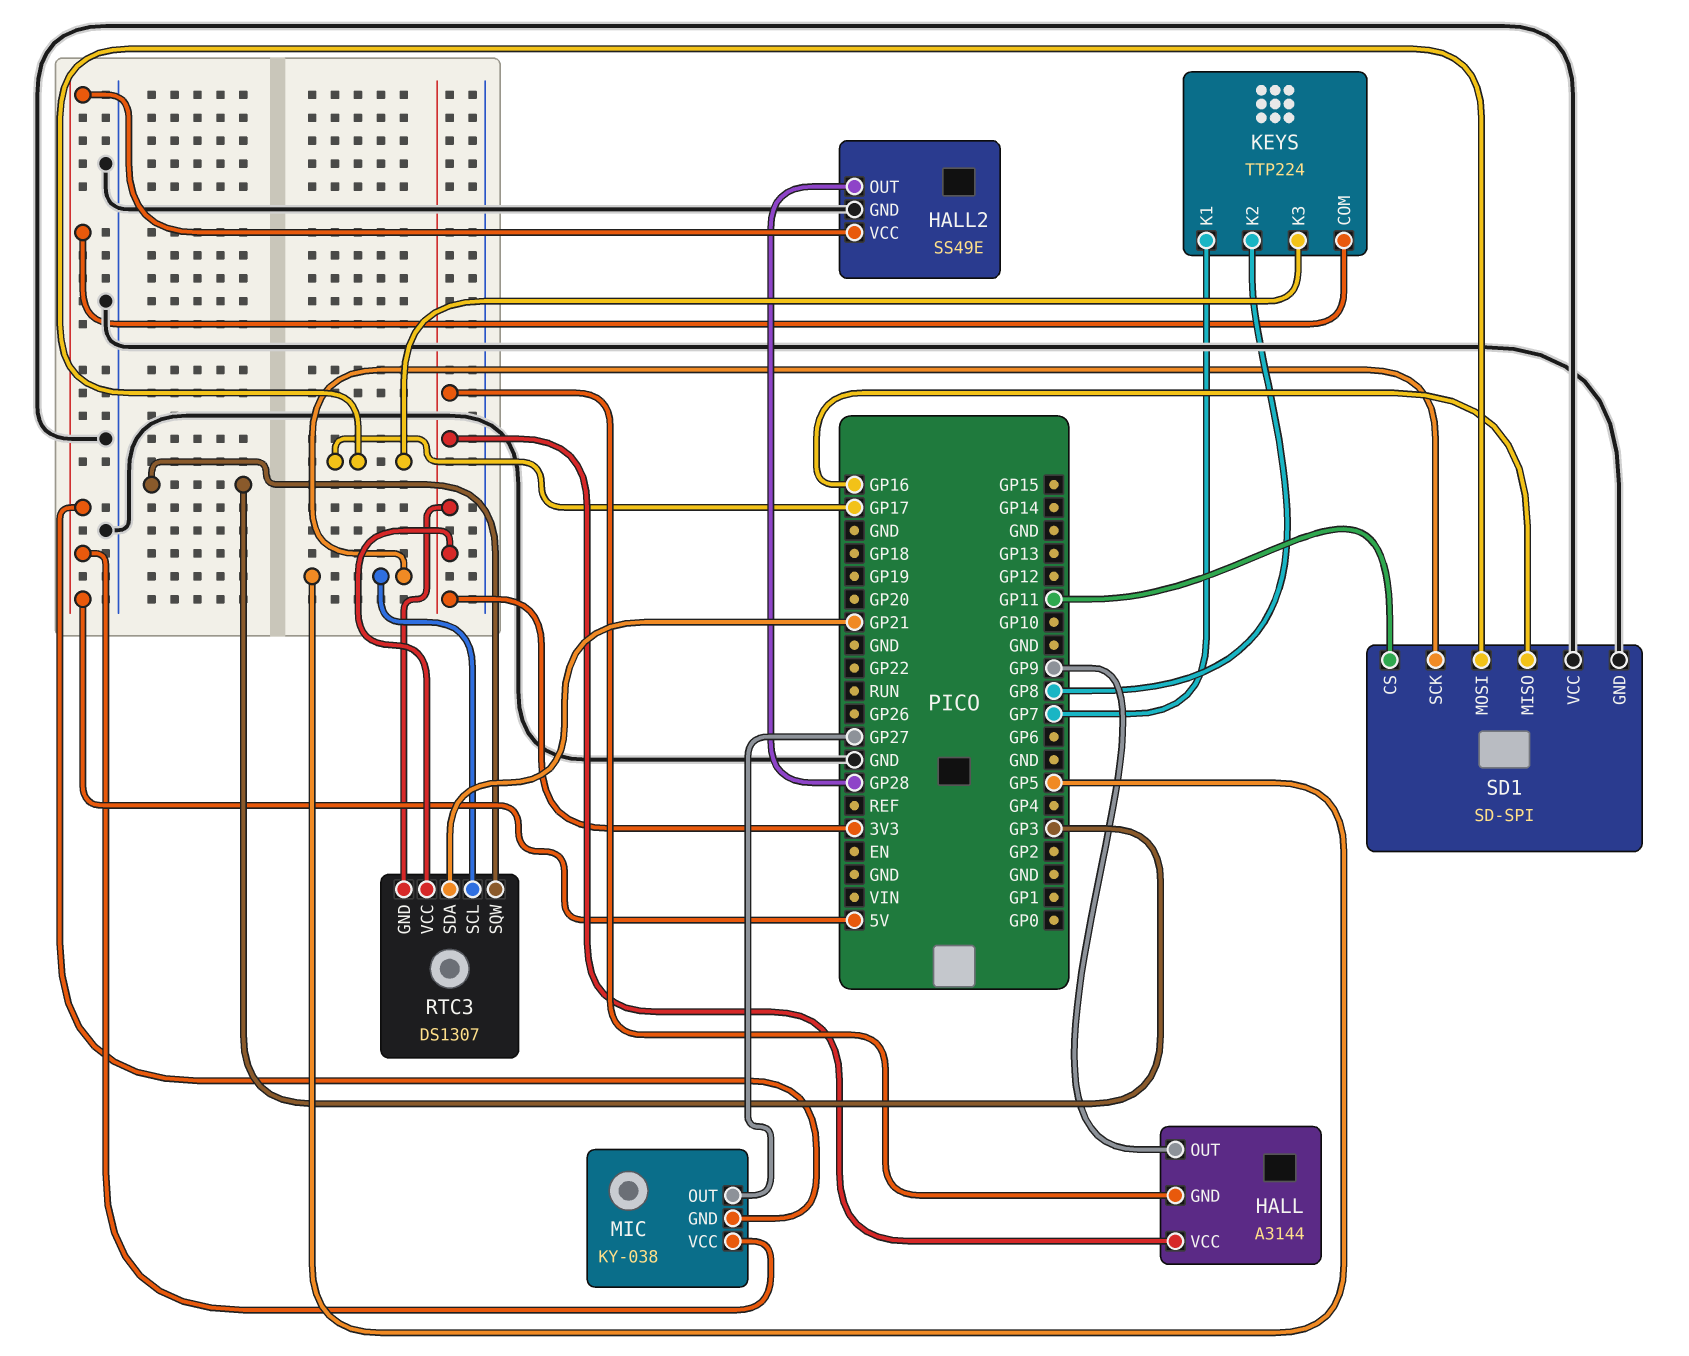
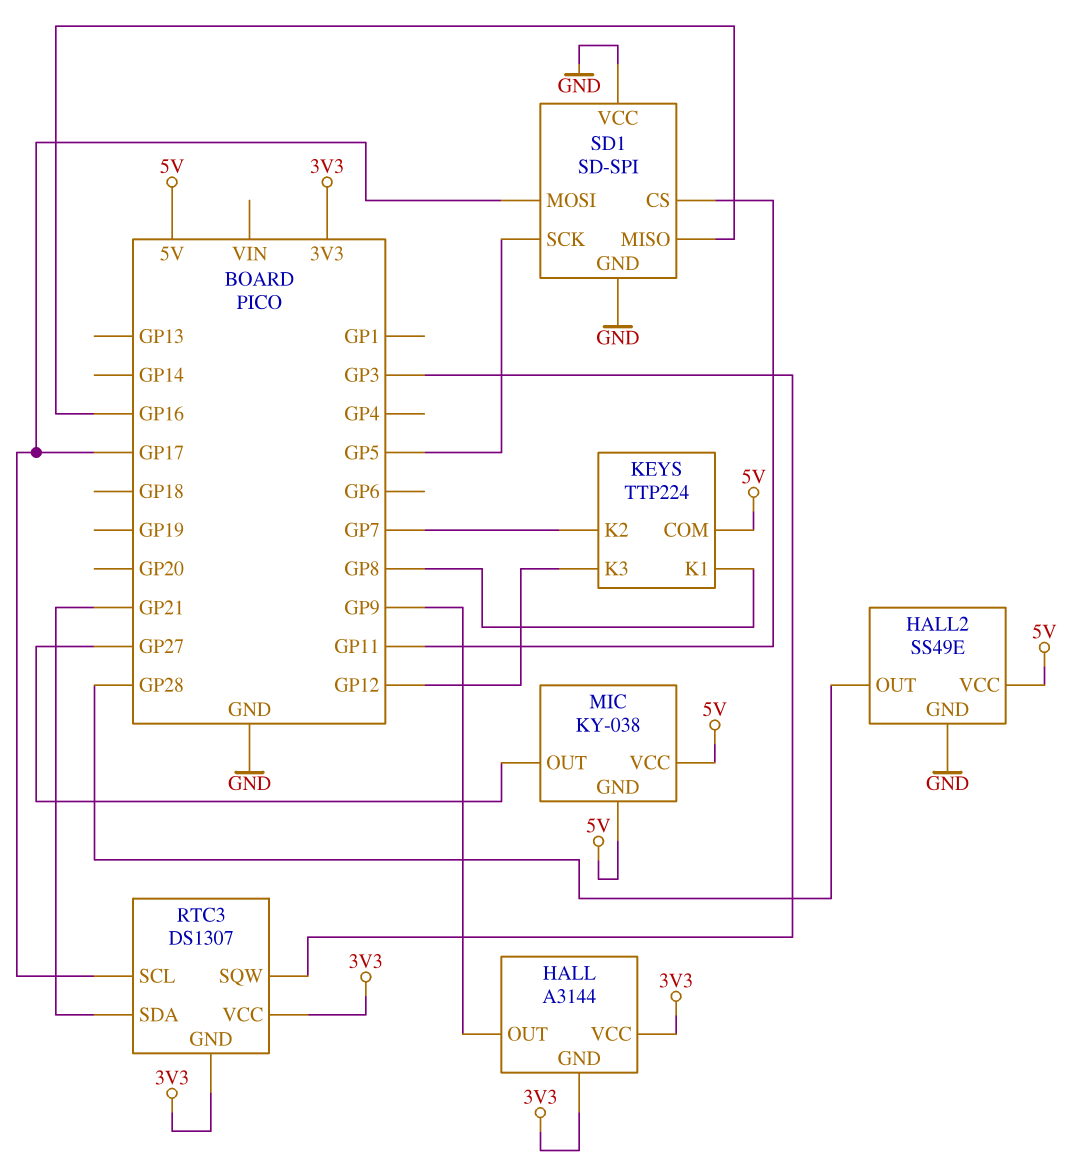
KEYS pin K1: GP7 -> GP8
KEYS pin K2: GP8 -> GP7
KEYS pin K3: GP17 -> GP12
RTC3 pin SCL: GP5 -> GP17

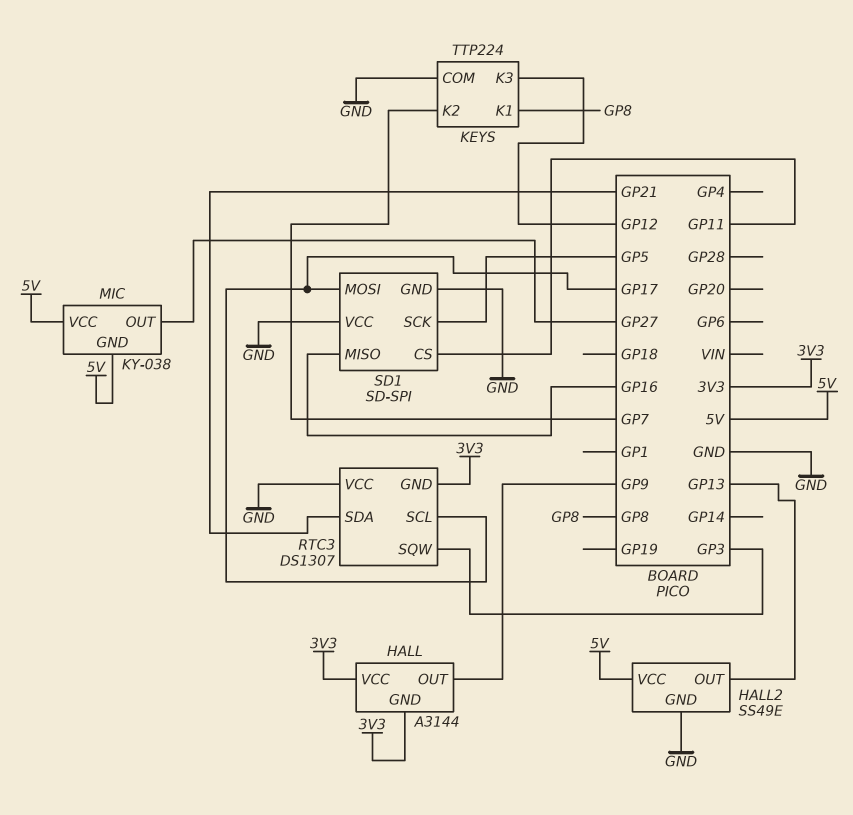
HALL2 pin OUT: GP28 -> GP13
KEYS pin COM: 5V -> GND
RTC3 pin VCC: 3V3 -> GND

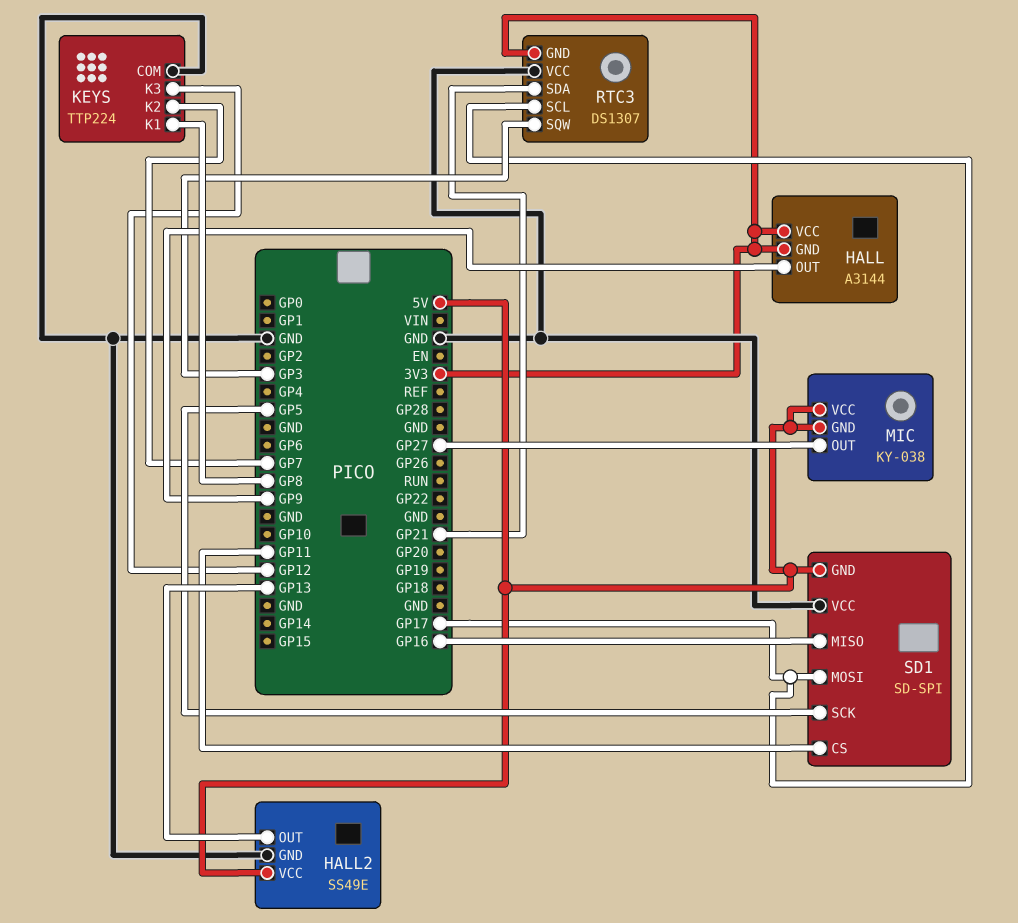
SD1 pin GND: GND -> 5V

